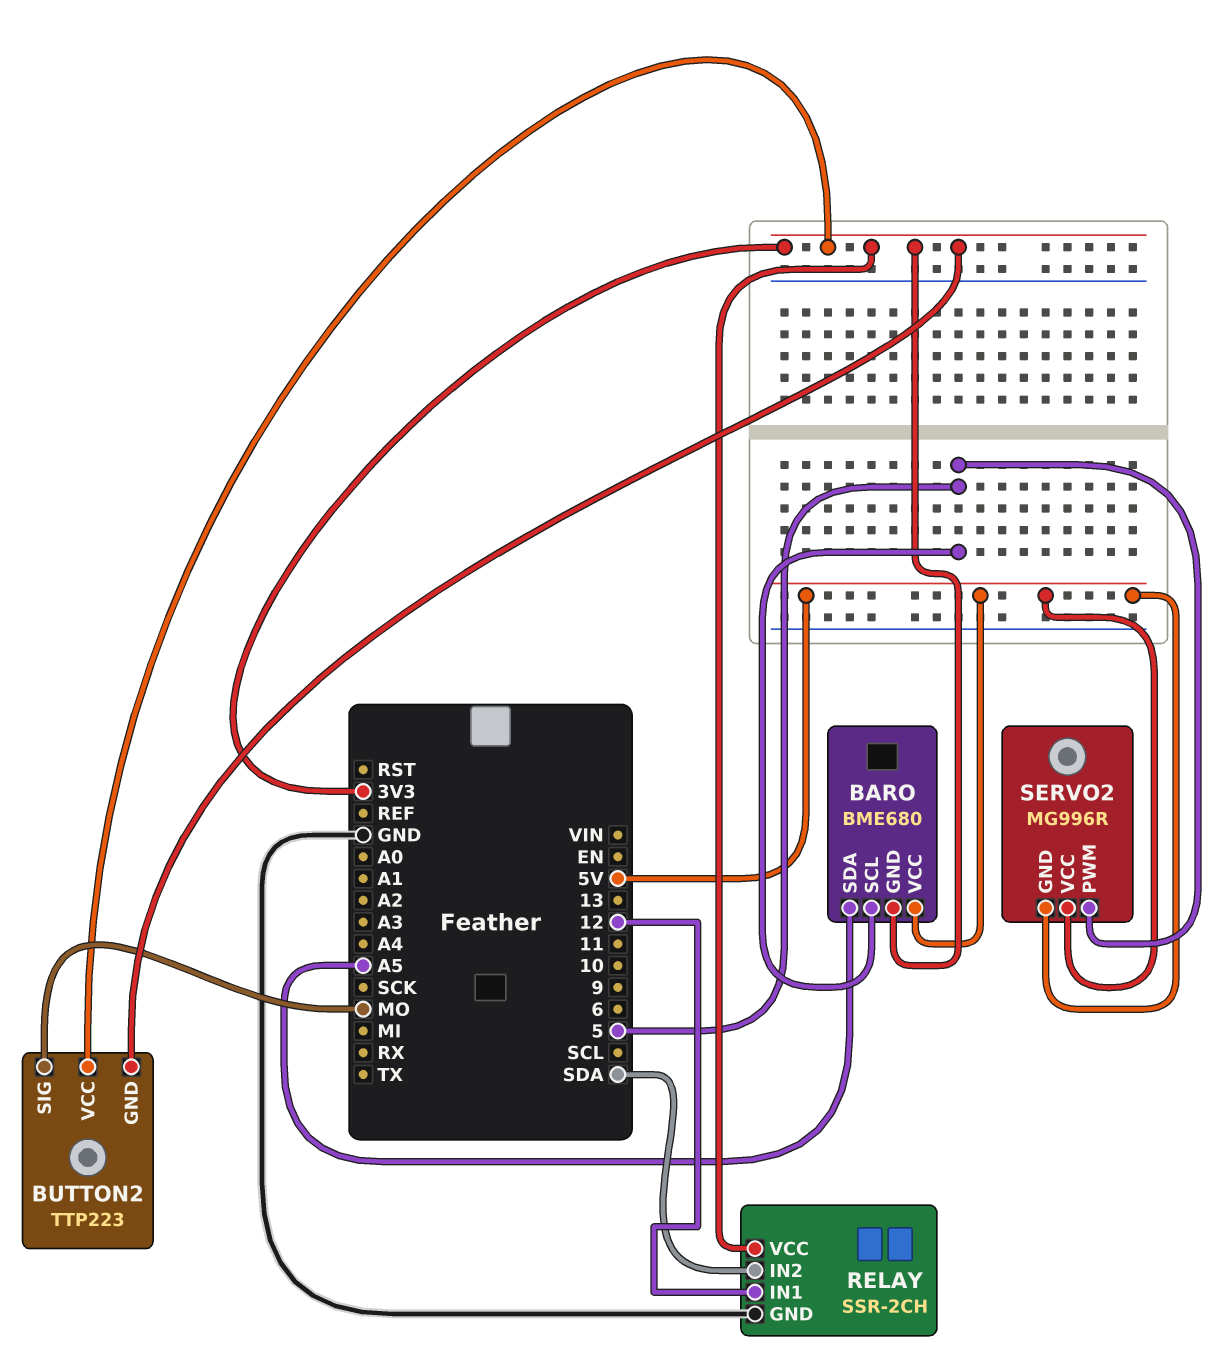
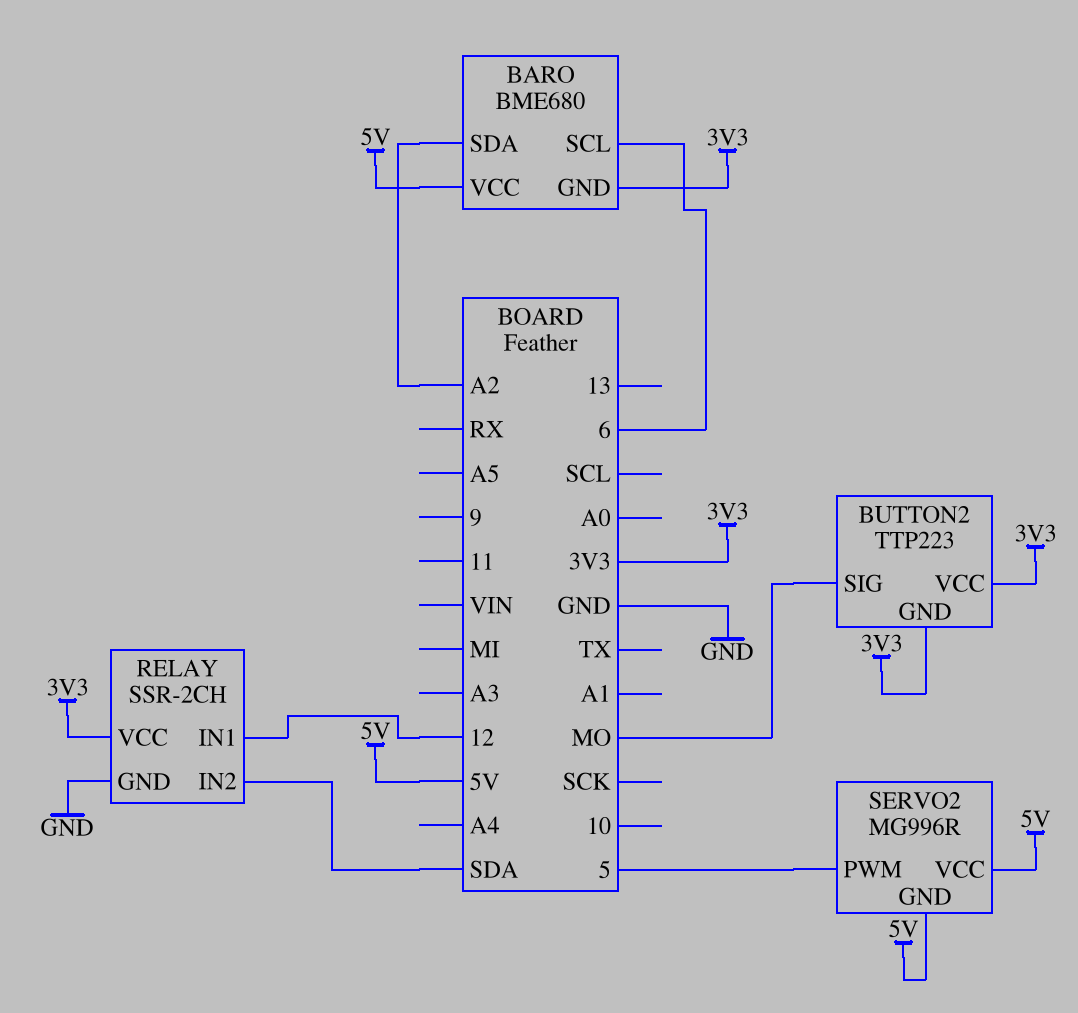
BARO pin SCL: 5 -> 6
BARO pin SDA: A5 -> A2

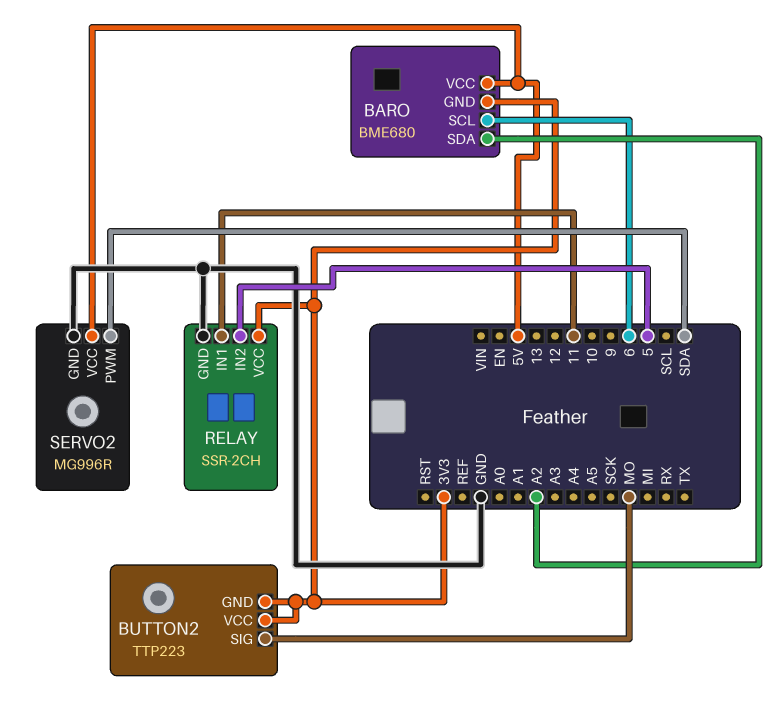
RELAY pin IN1: 12 -> 11
RELAY pin IN2: SDA -> 5
SERVO2 pin GND: 5V -> GND
SERVO2 pin PWM: 5 -> SDA

